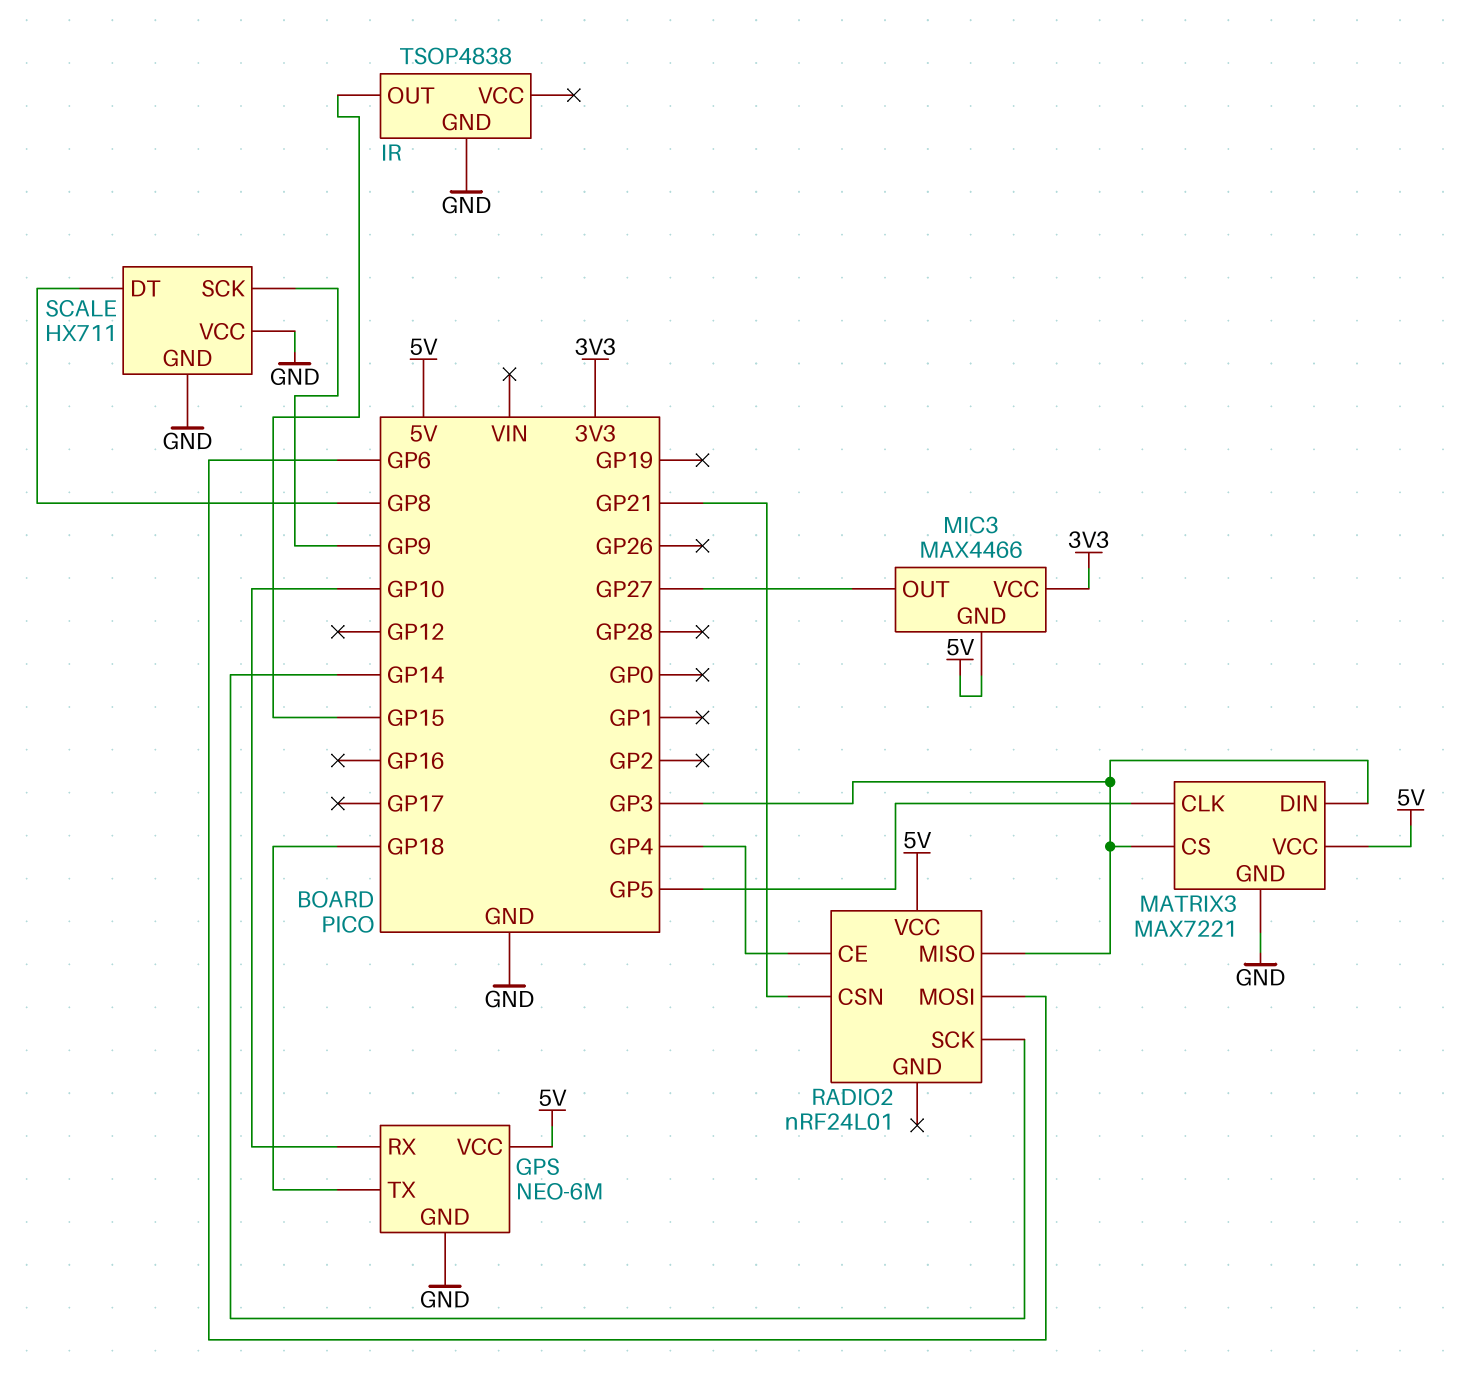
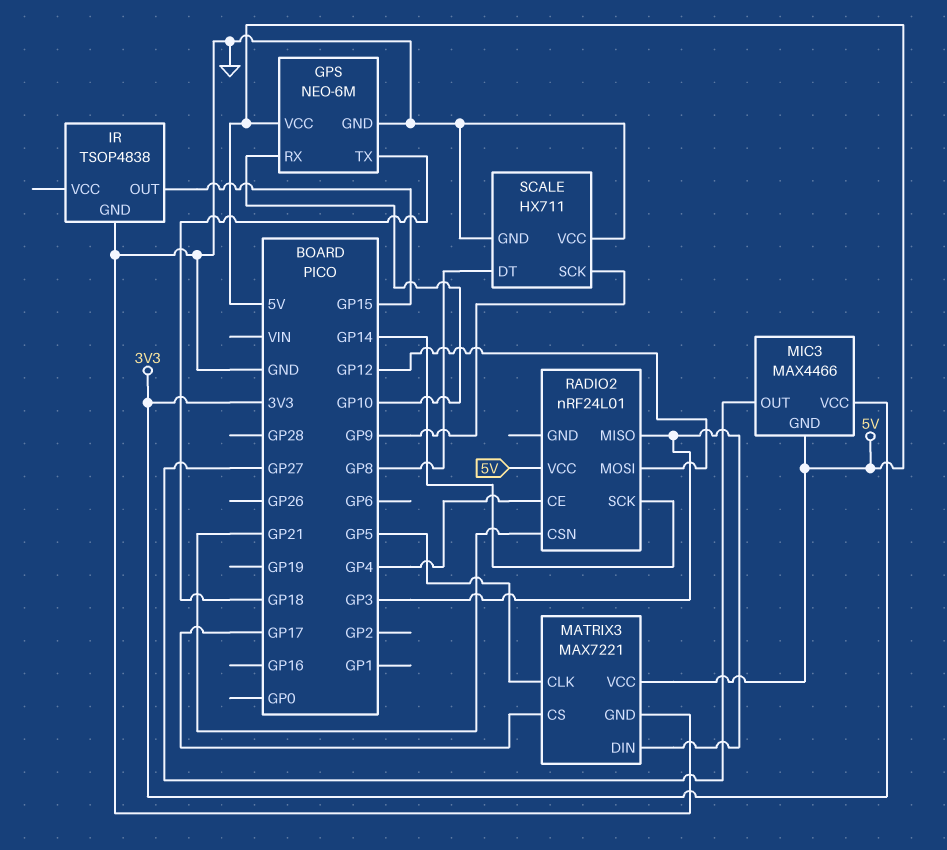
MATRIX3 pin CS: GP3 -> GP17
RADIO2 pin MOSI: GP6 -> GP12

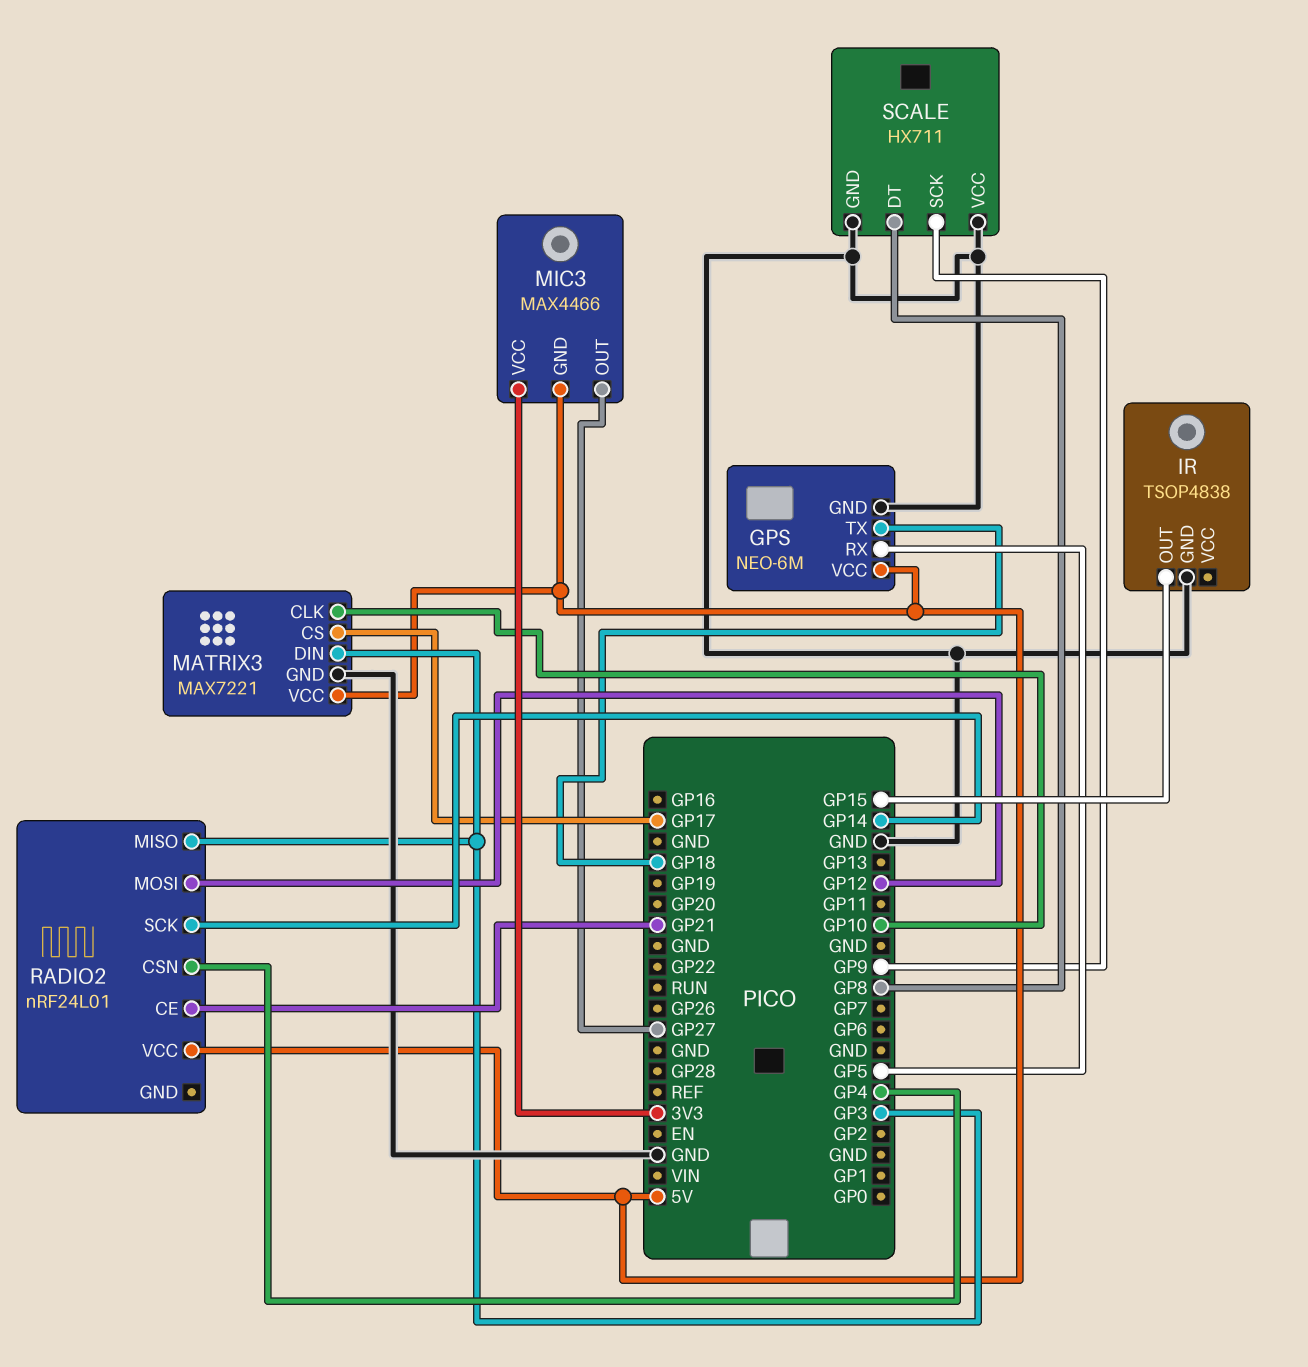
GPS pin RX: GP10 -> GP5
MATRIX3 pin CLK: GP5 -> GP10
RADIO2 pin CE: GP4 -> GP21
RADIO2 pin CSN: GP21 -> GP4

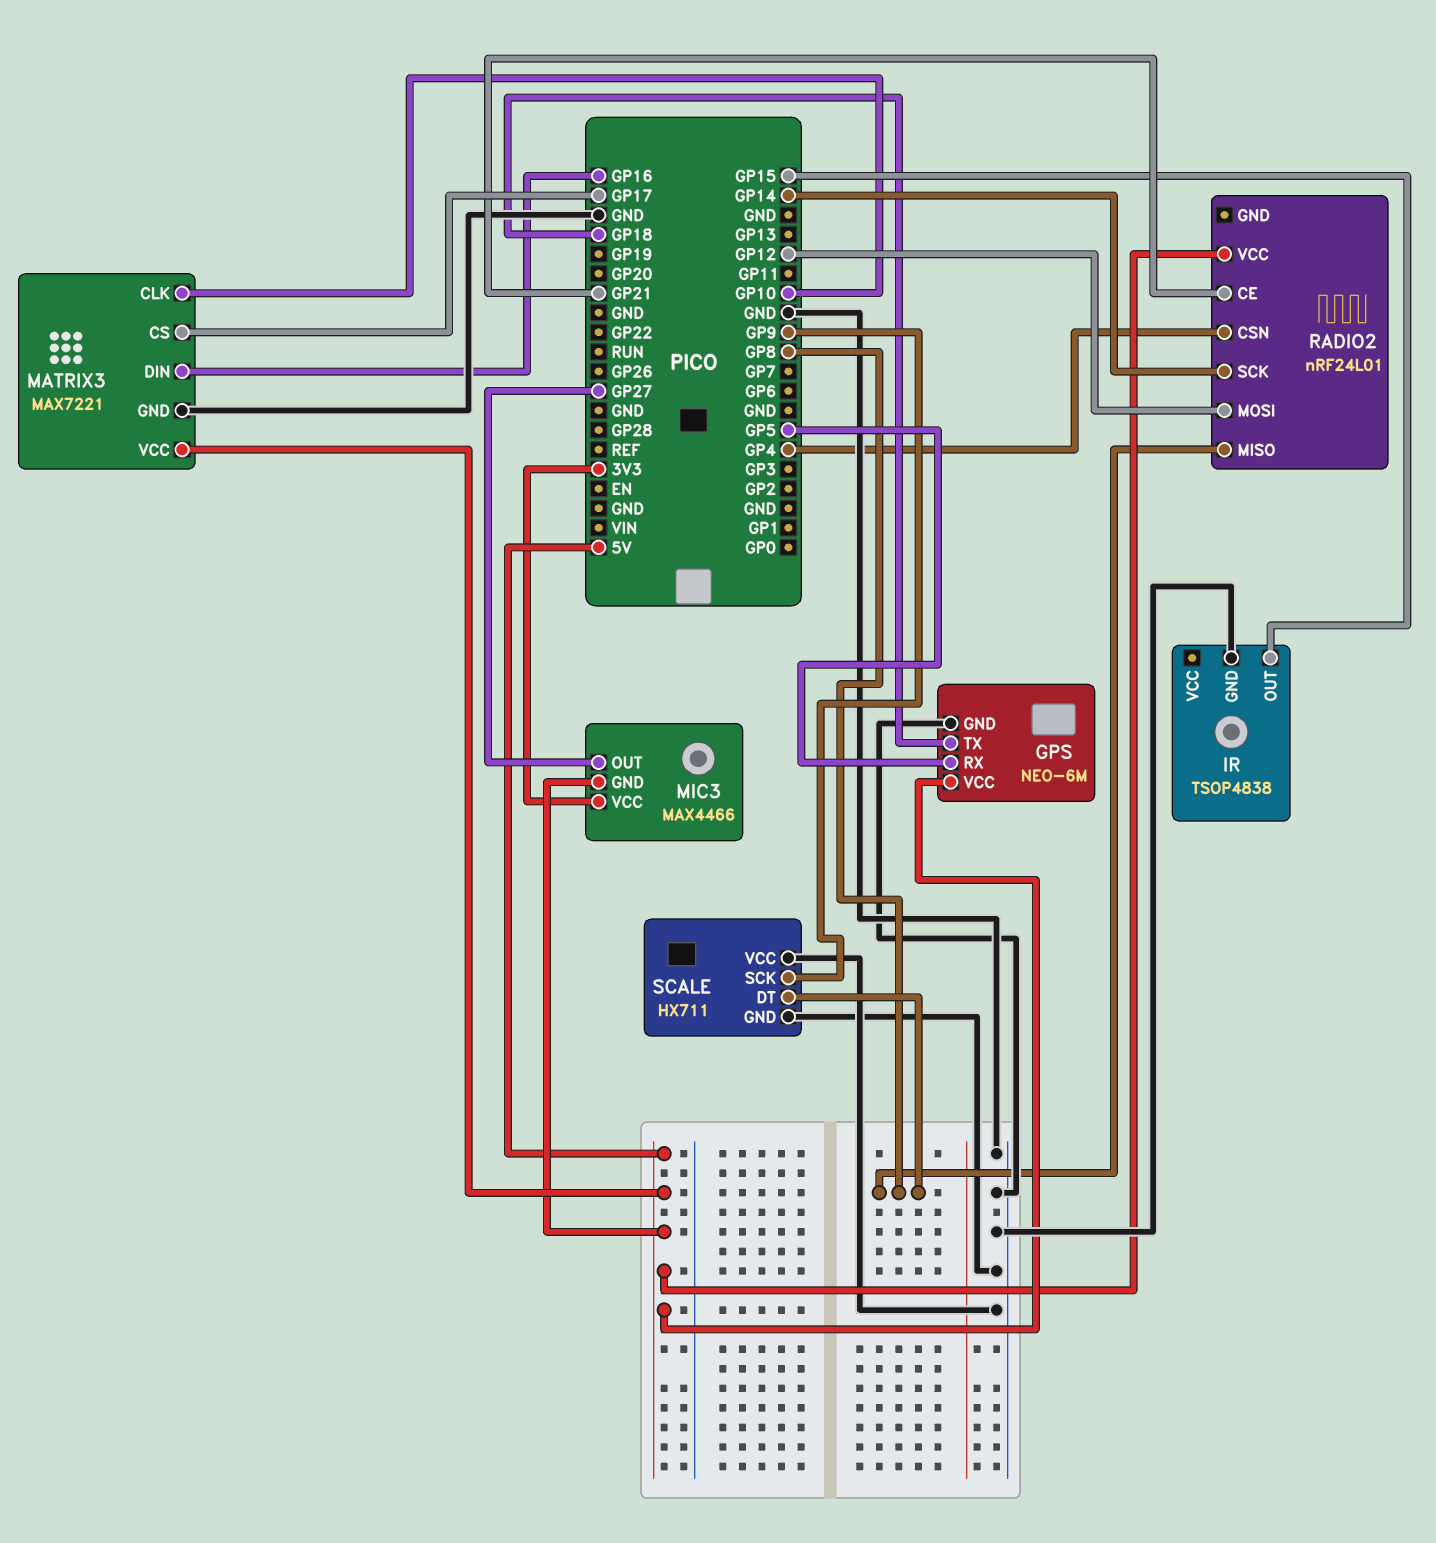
MATRIX3 pin DIN: GP3 -> GP16
RADIO2 pin MISO: GP3 -> GP8

